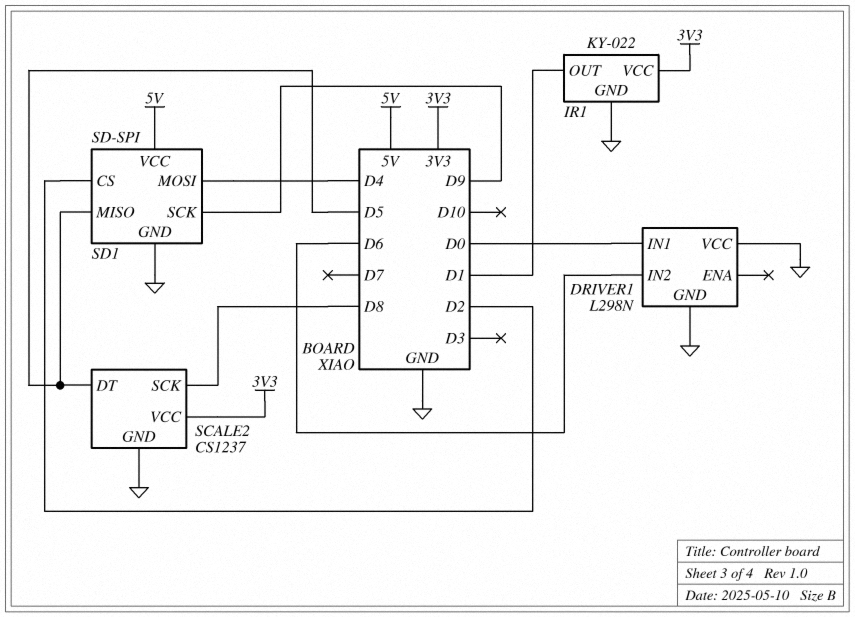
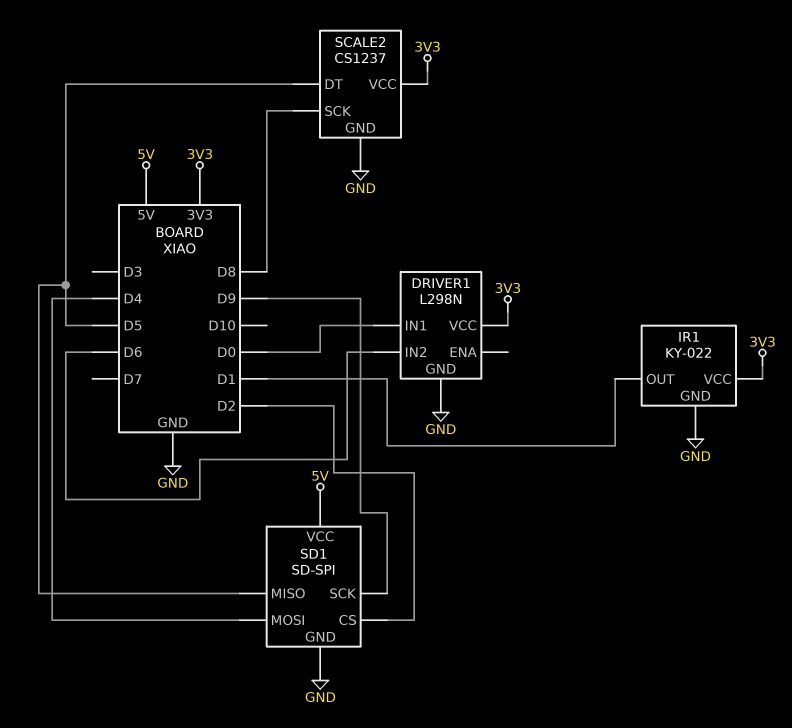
DRIVER1 pin VCC: GND -> 3V3

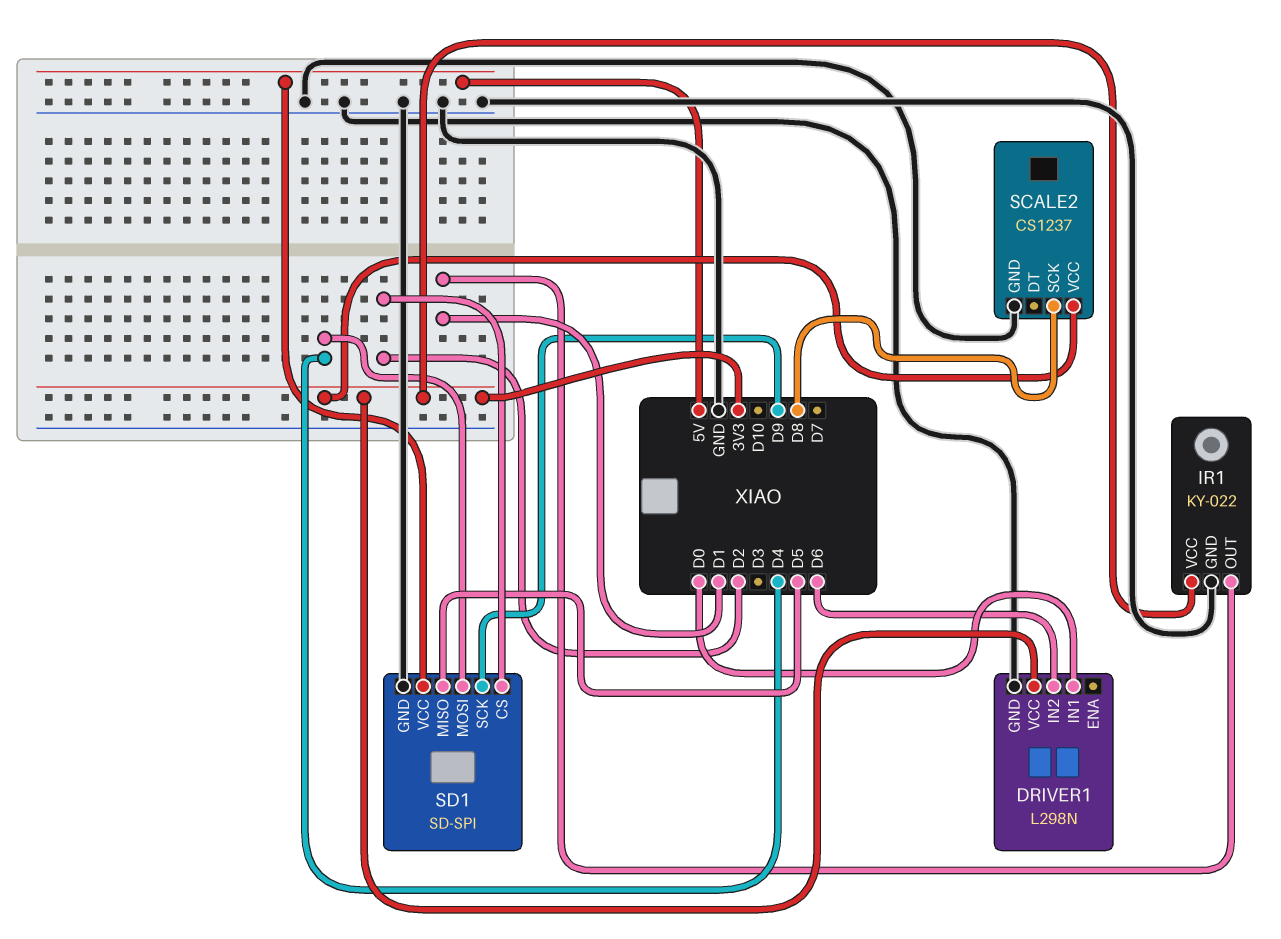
SCALE2 pin DT: D5 -> none

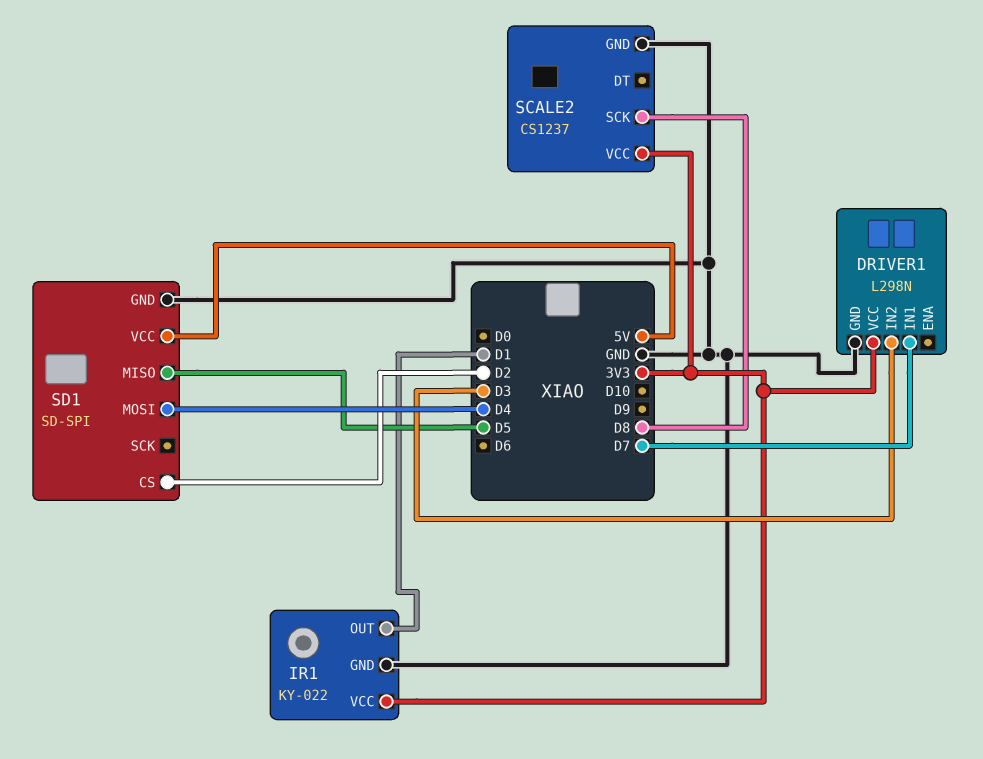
DRIVER1 pin IN1: D0 -> D7
DRIVER1 pin IN2: D6 -> D3
SD1 pin SCK: D9 -> none

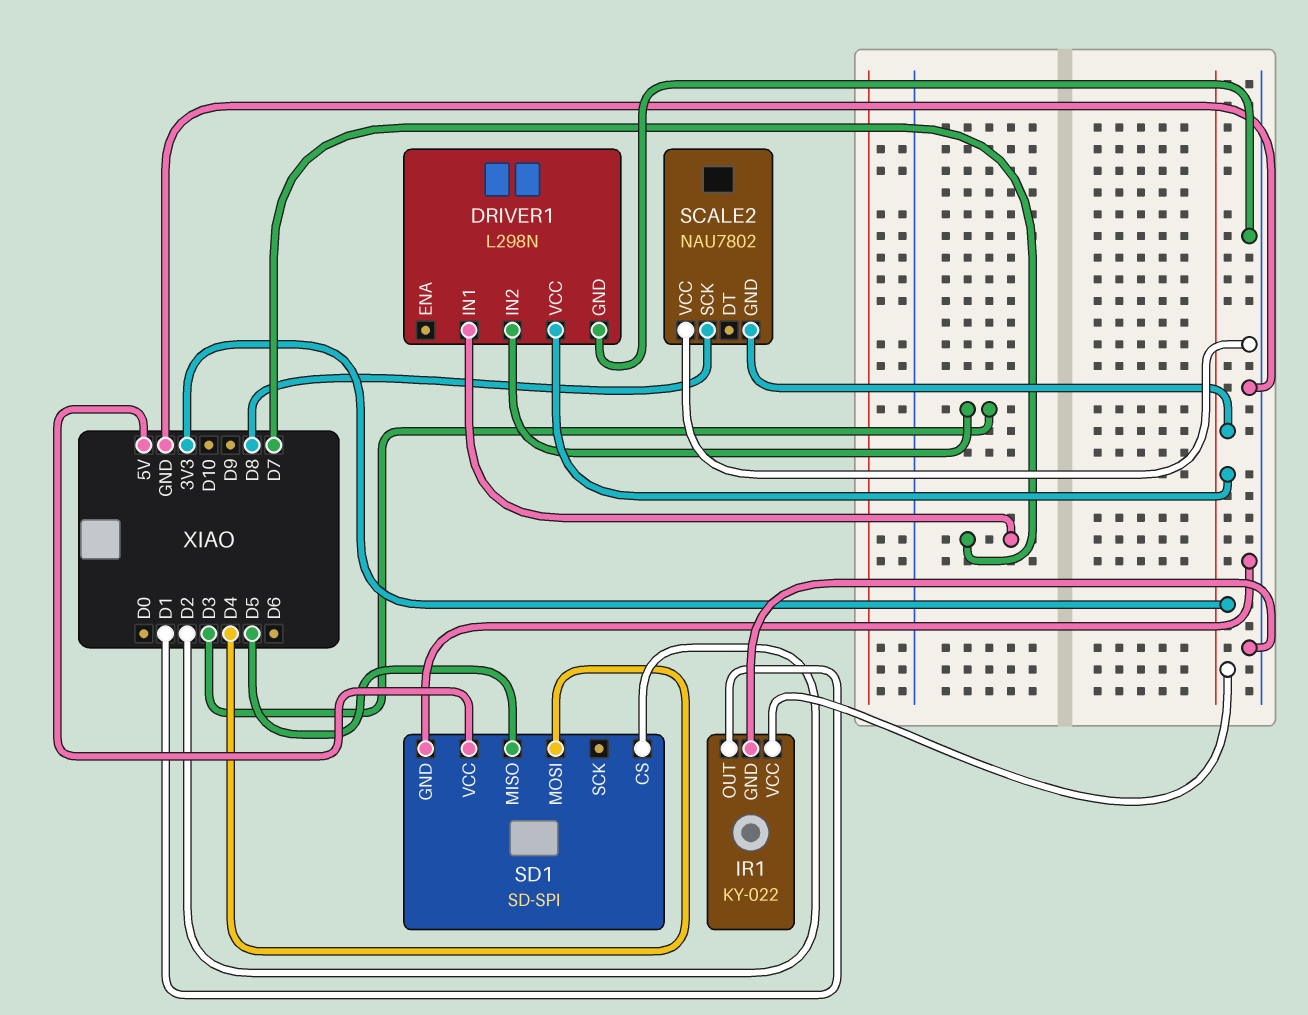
SCALE2: CS1237 -> NAU7802
SCALE2 pin GND: GND -> 3V3
SCALE2 pin VCC: 3V3 -> GND

